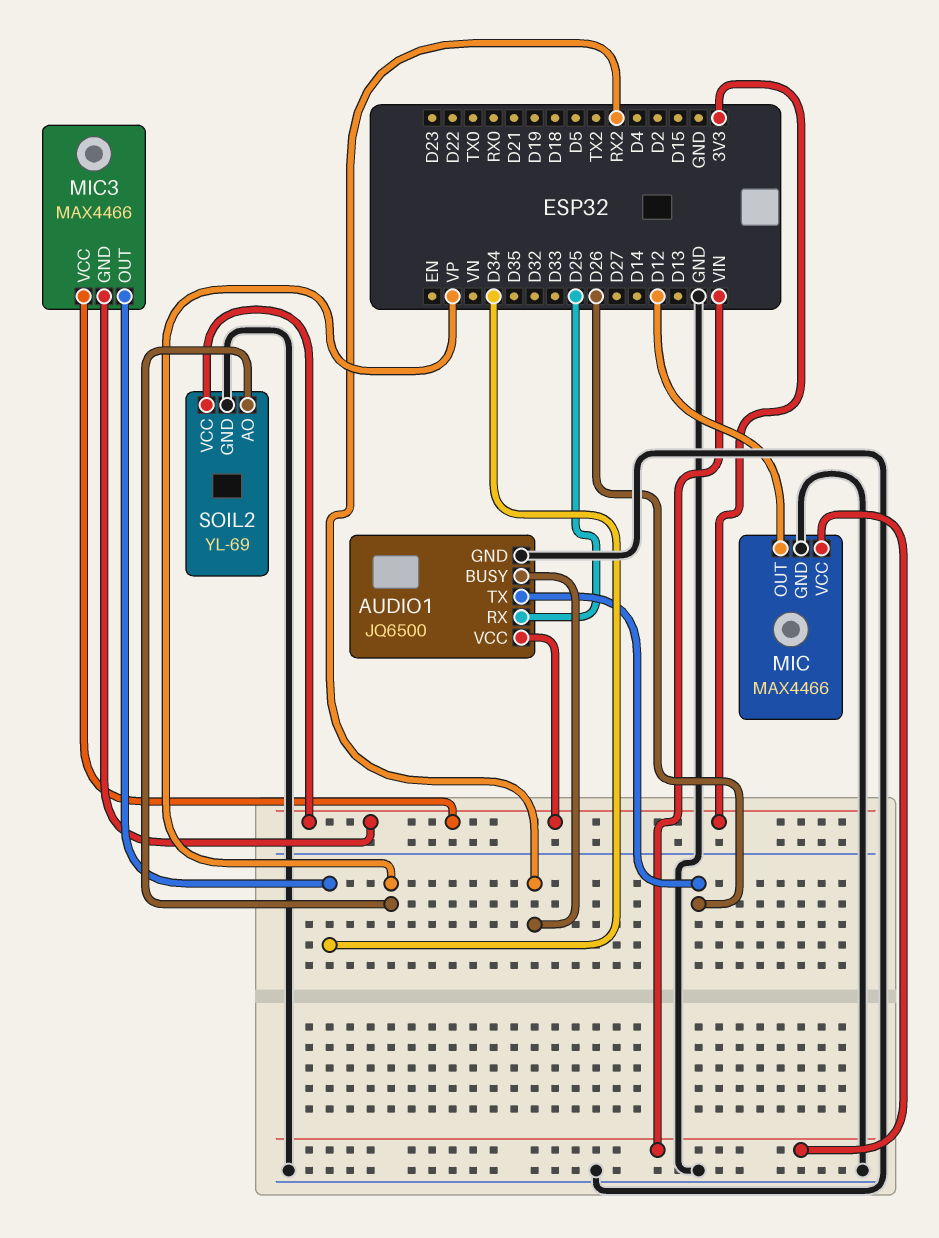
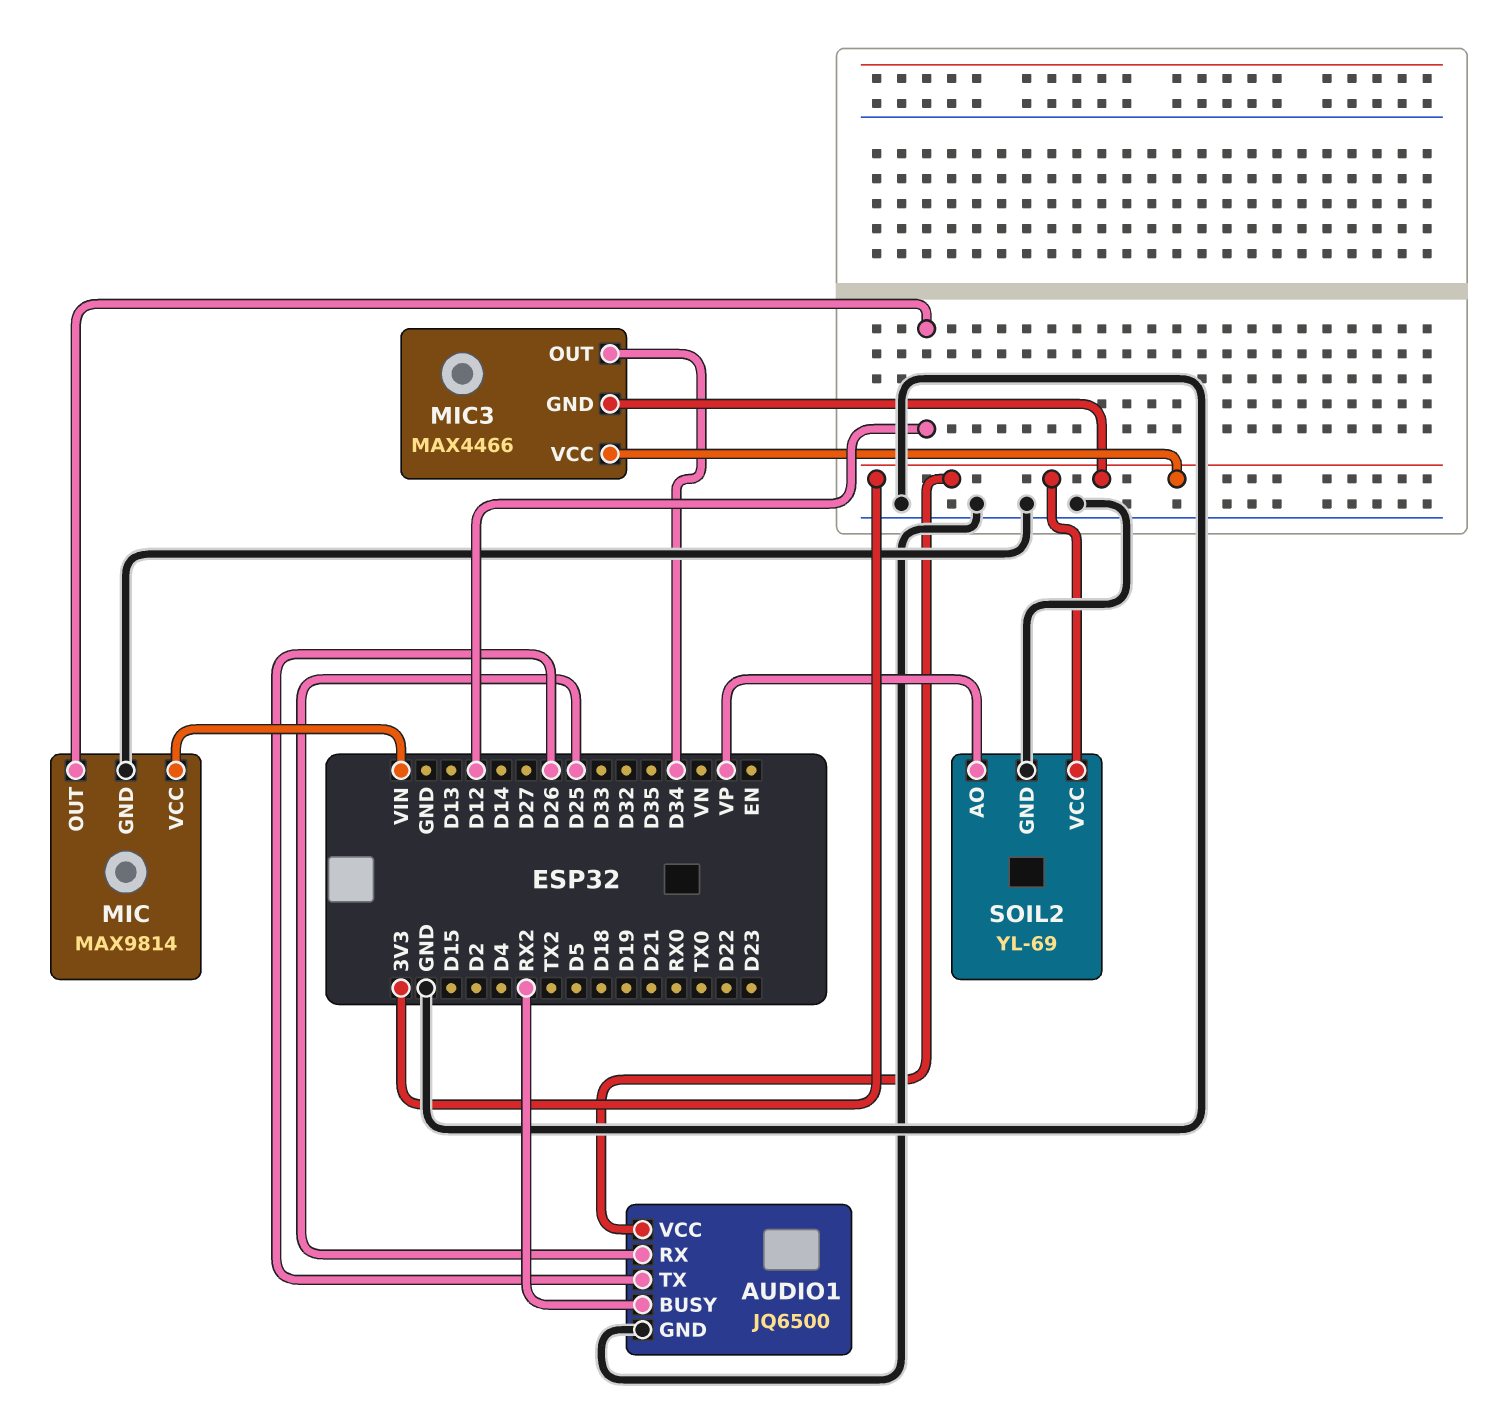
MIC: MAX4466 -> MAX9814

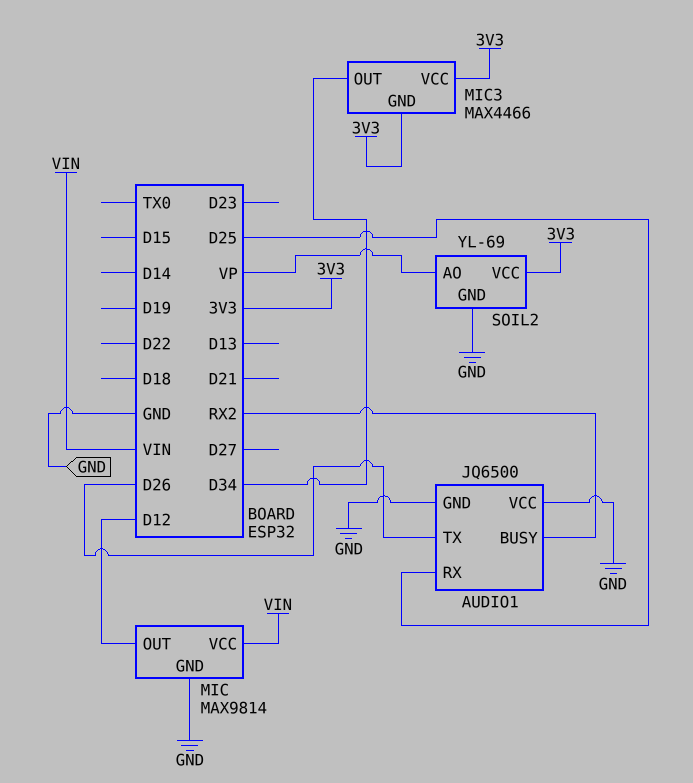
AUDIO1 pin VCC: 3V3 -> GND

